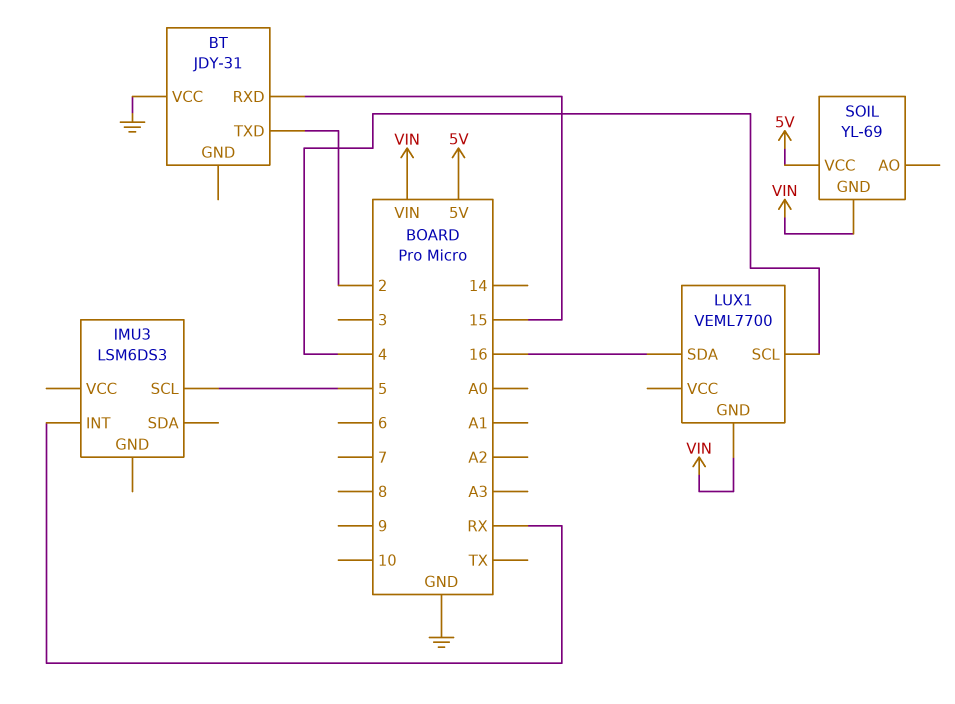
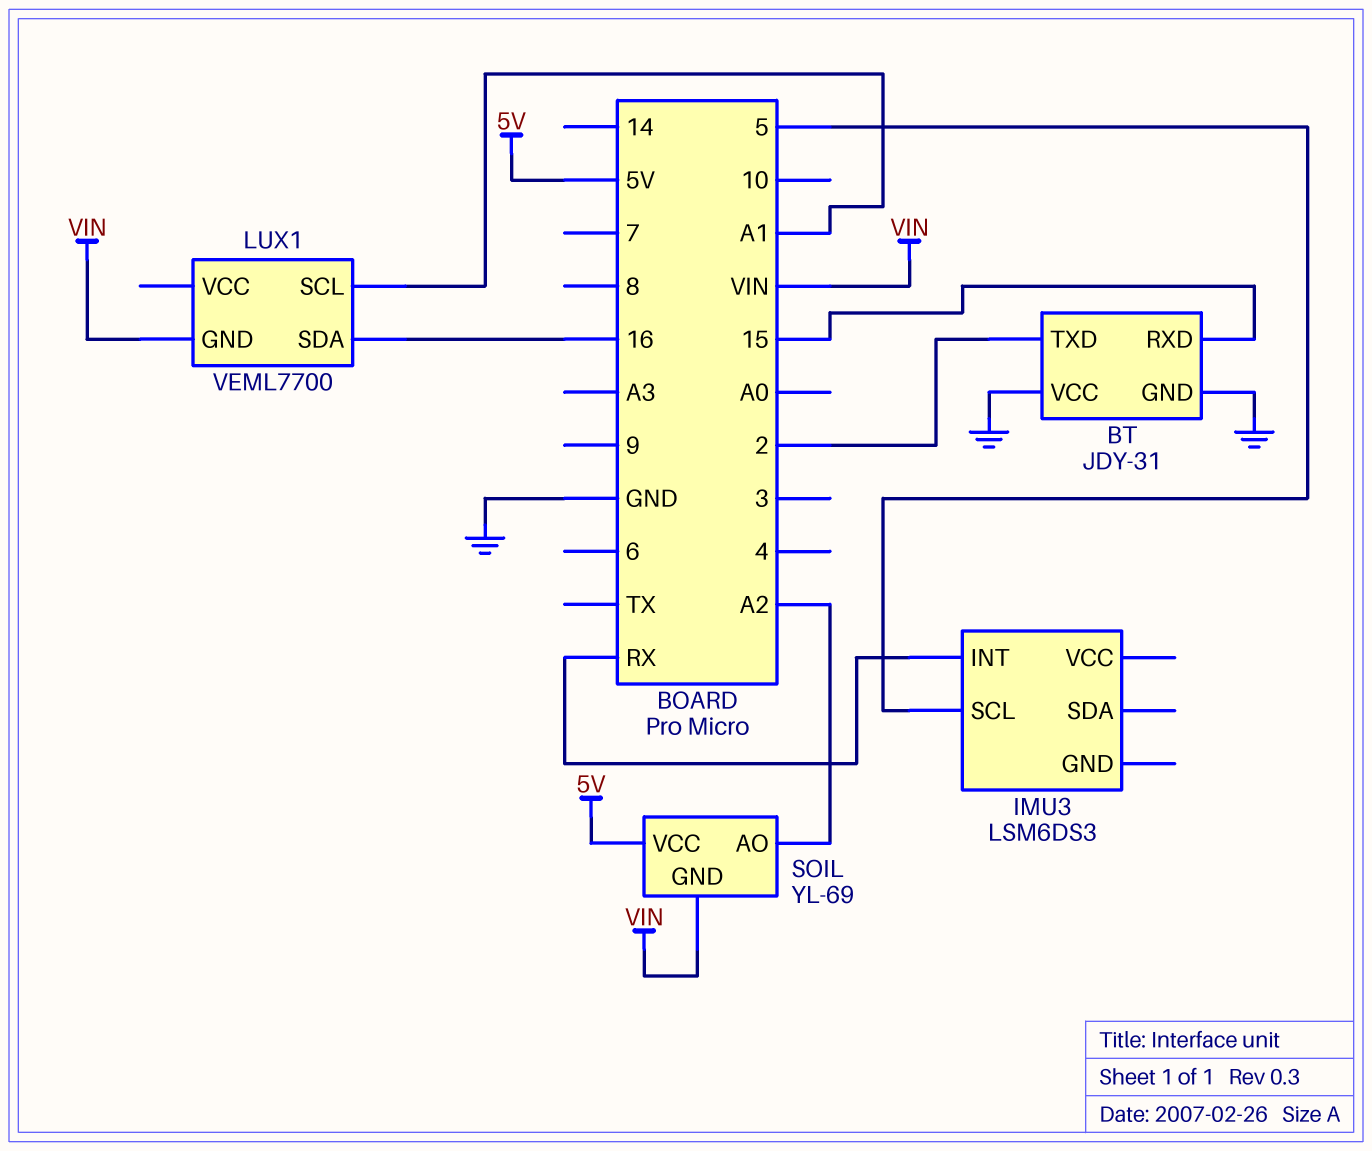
BT pin GND: none -> GND
LUX1 pin SCL: 4 -> A1
SOIL pin AO: none -> A2

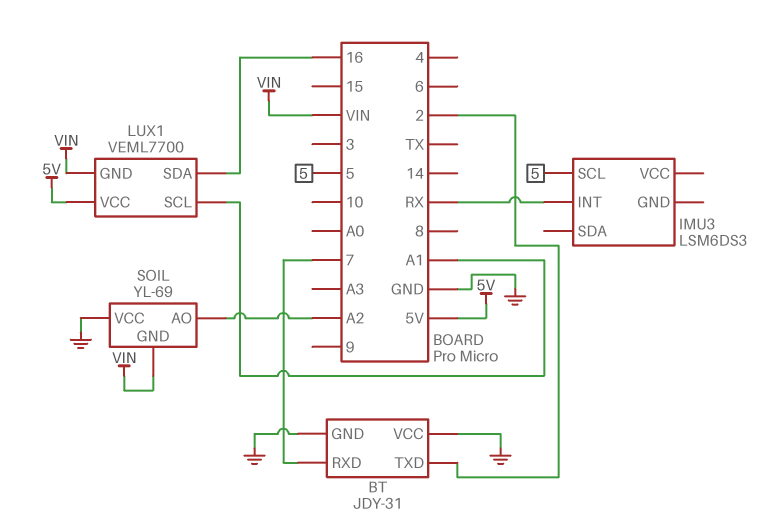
BT pin RXD: 15 -> 7
LUX1 pin VCC: none -> 5V
SOIL pin VCC: 5V -> GND

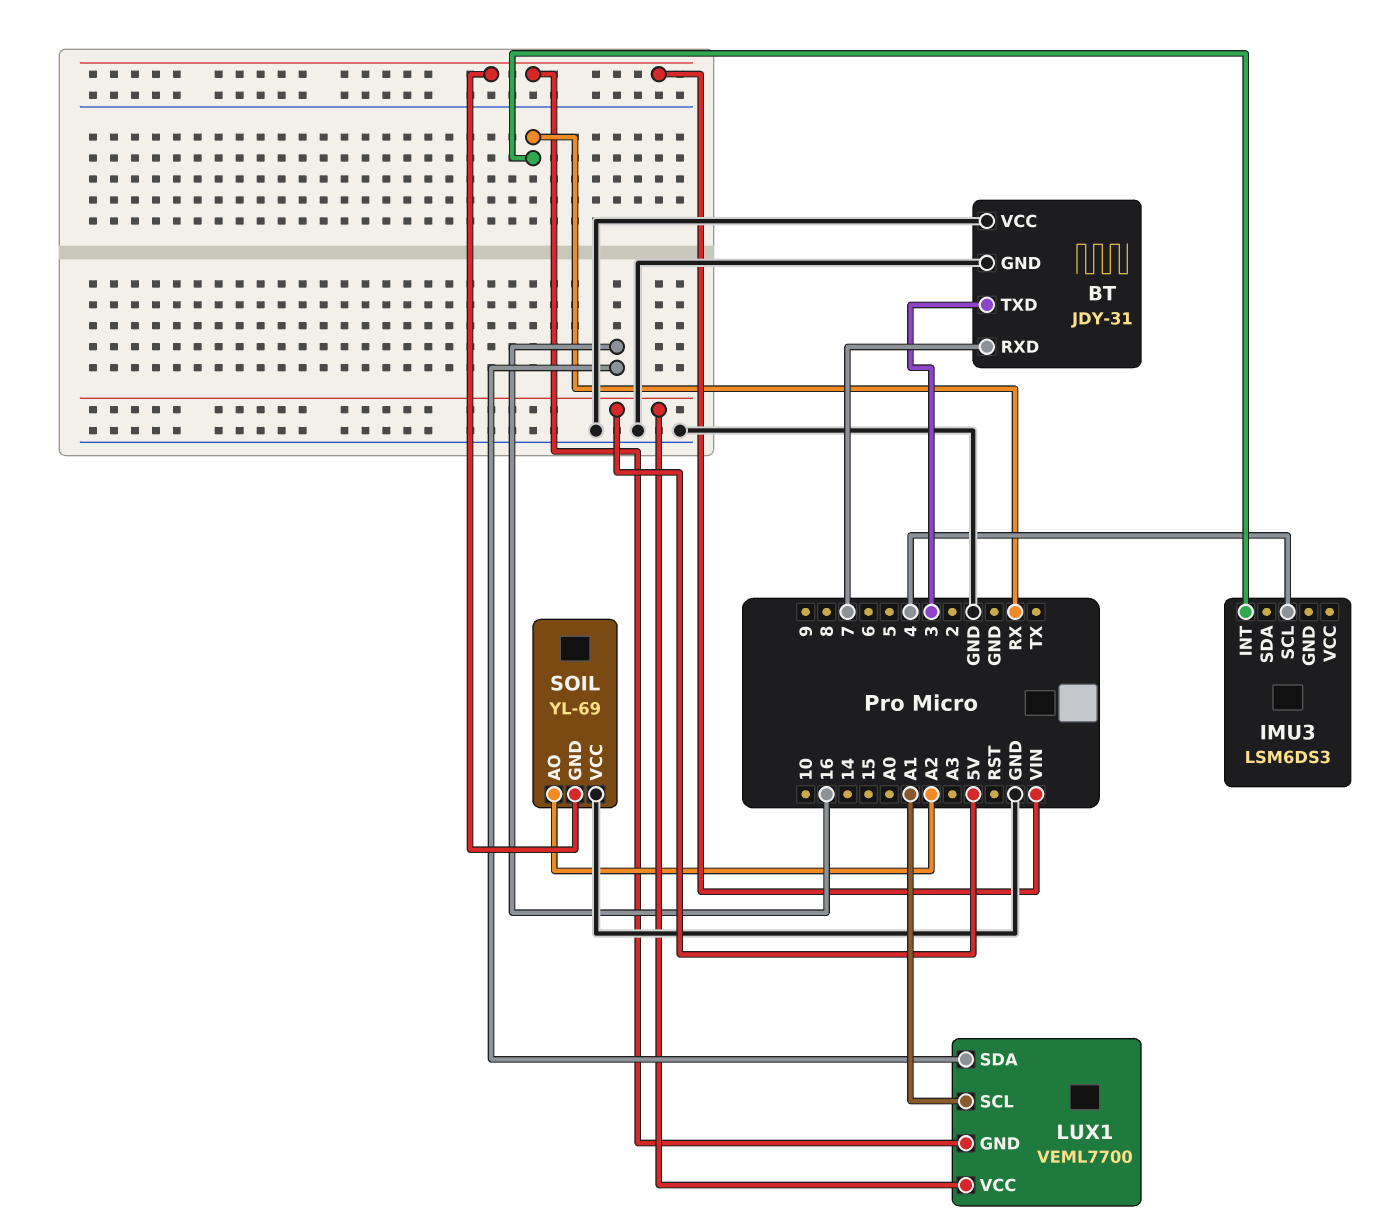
BT pin TXD: 2 -> 3
IMU3 pin SCL: 5 -> 4

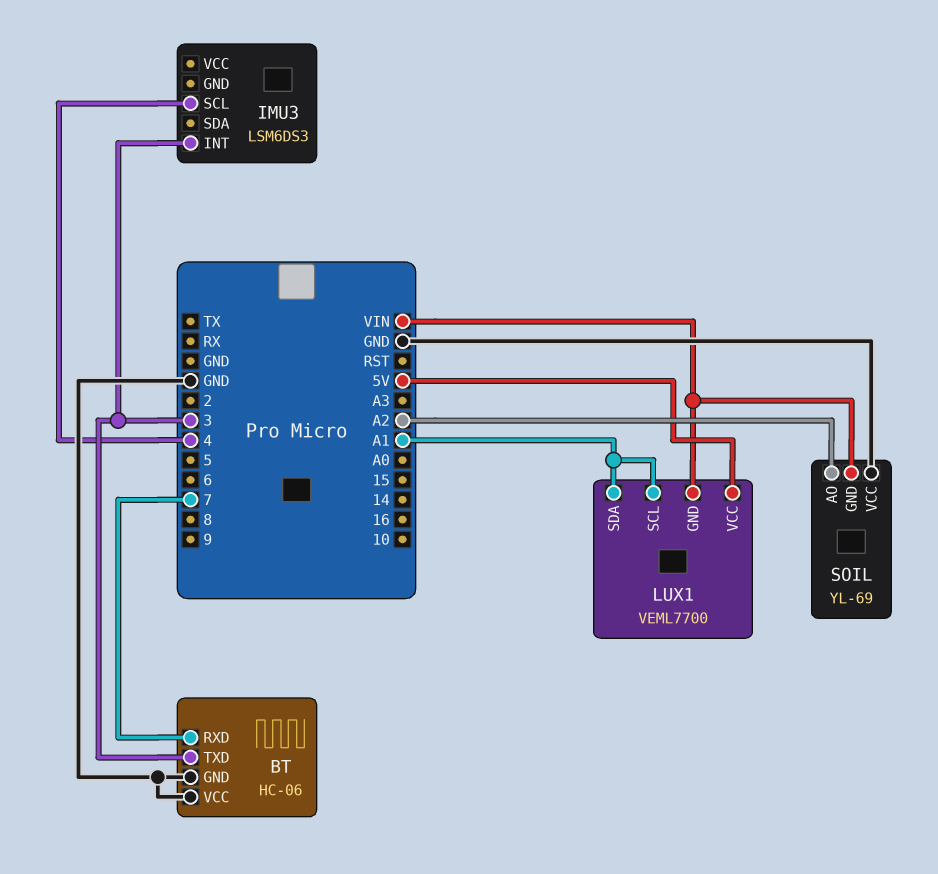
BT: JDY-31 -> HC-06
IMU3 pin INT: RX -> 3
LUX1 pin SDA: 16 -> A1

